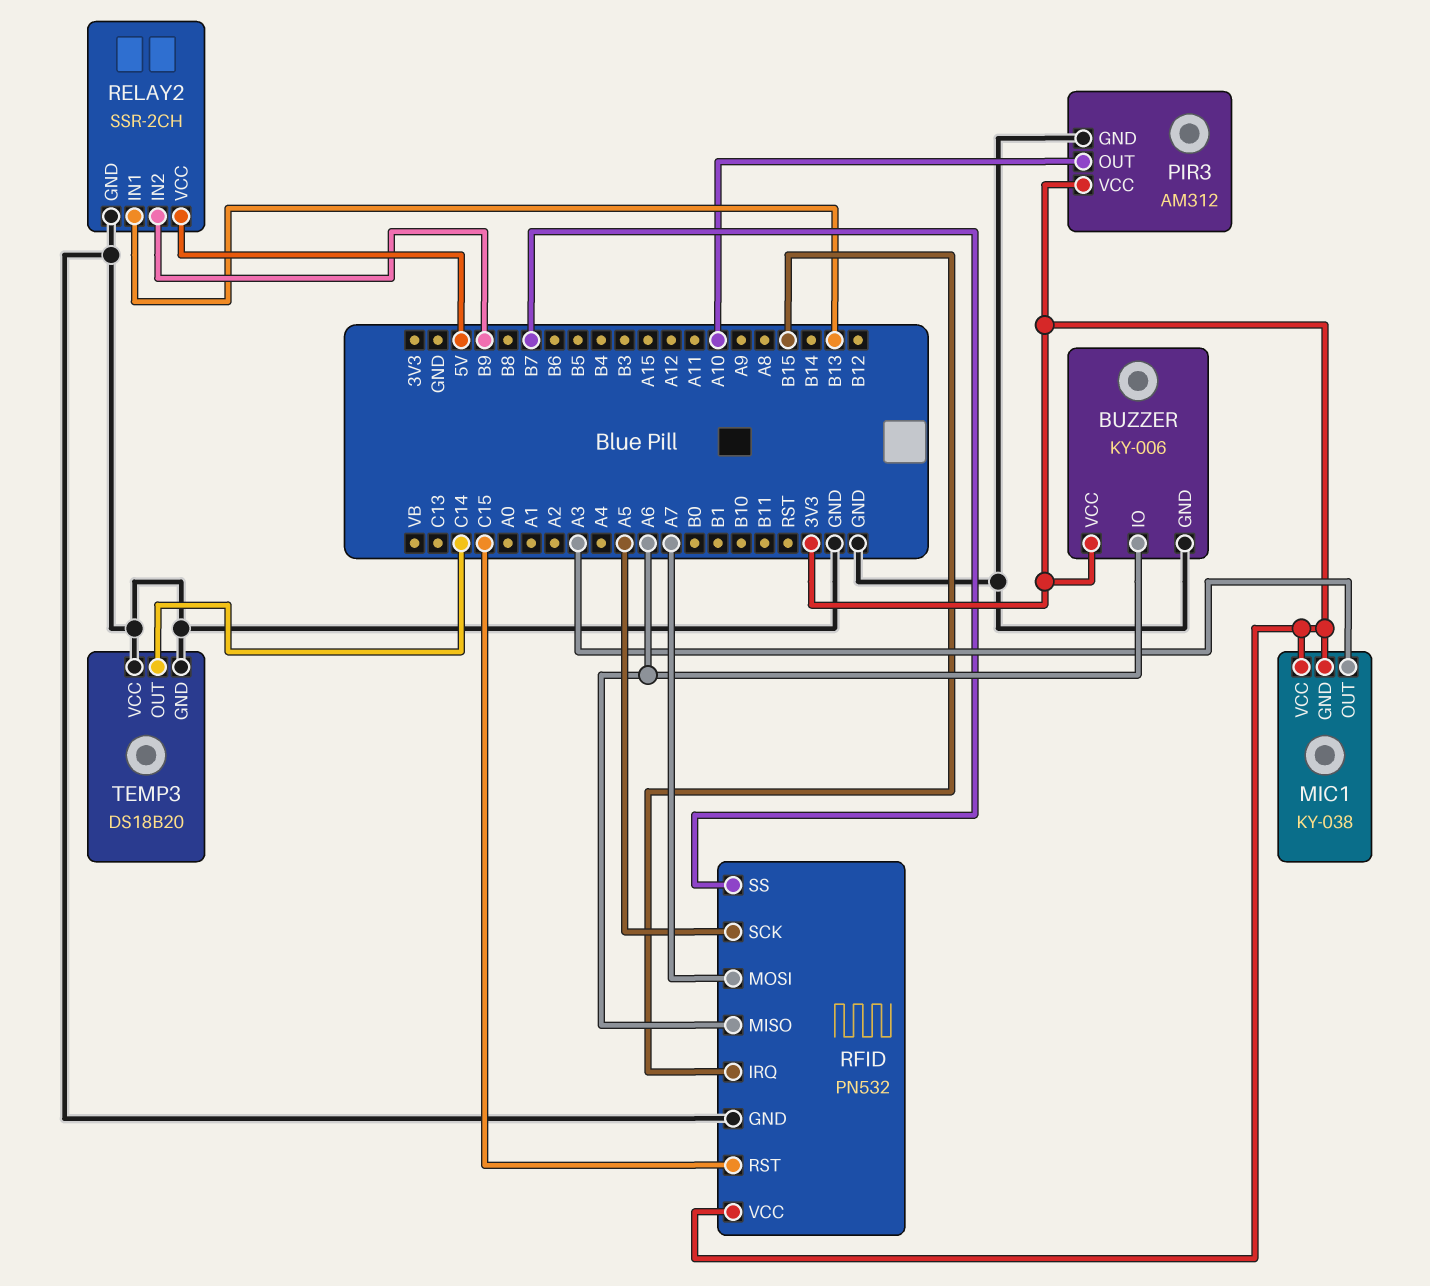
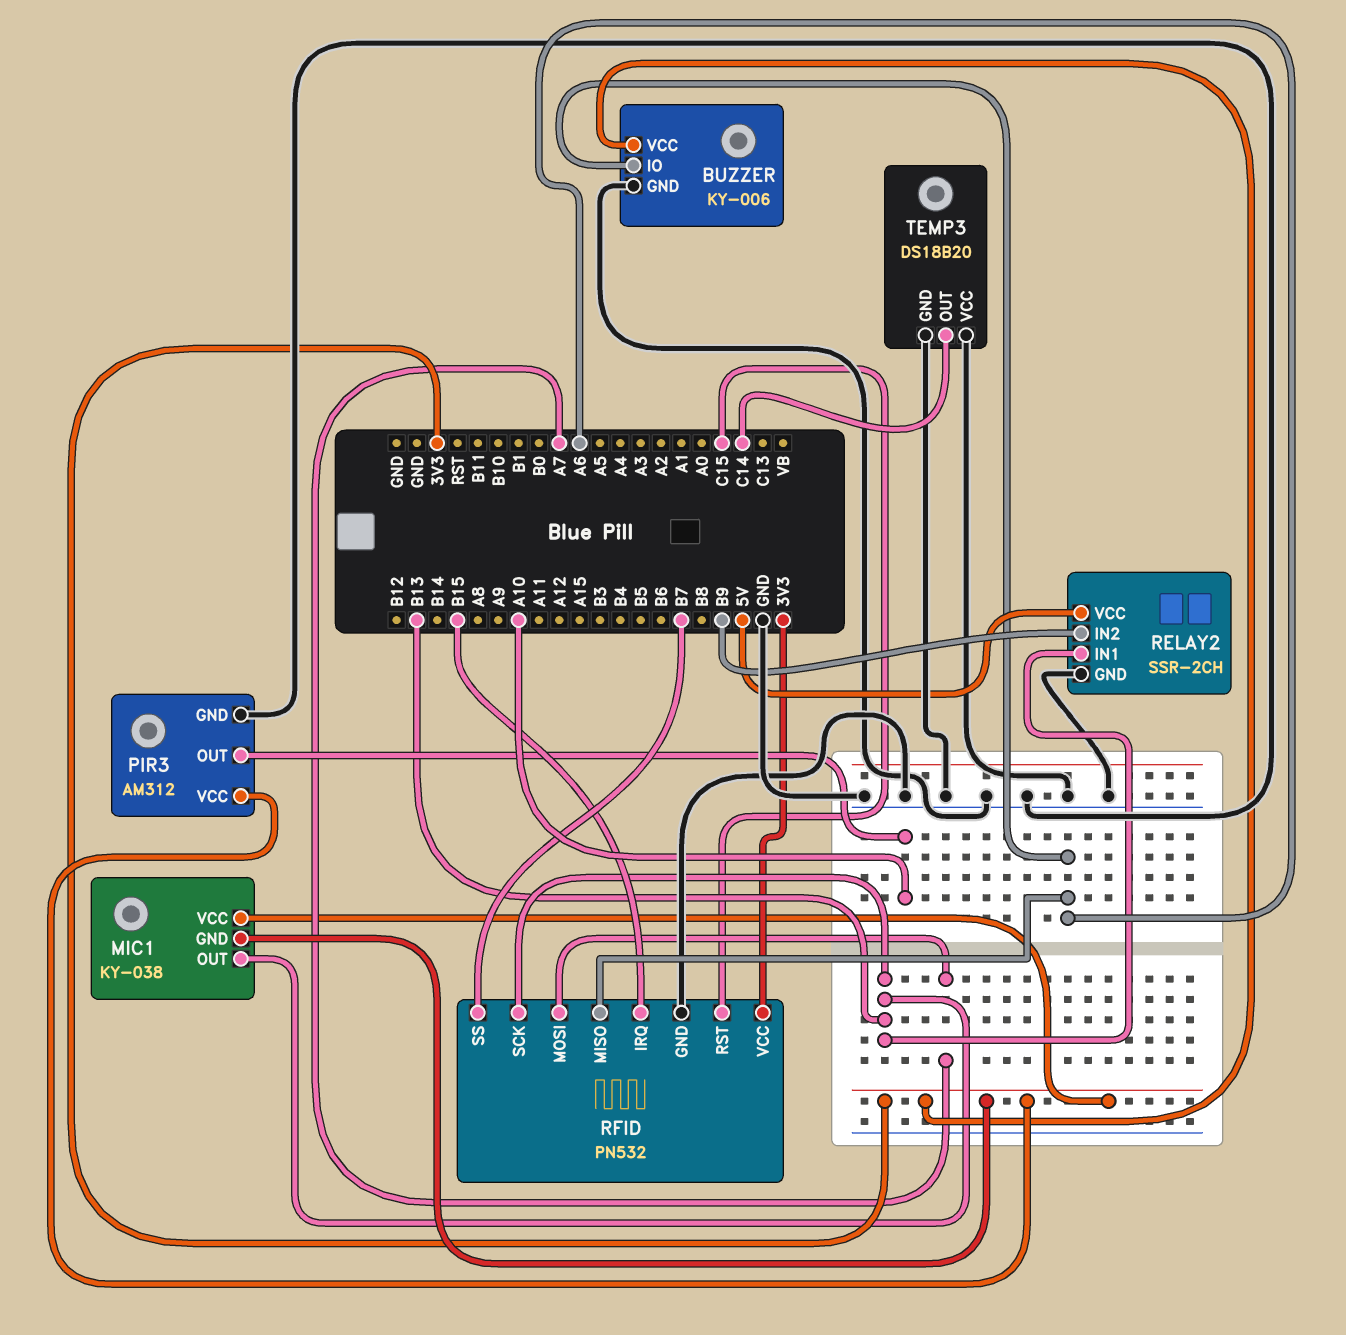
MIC1 pin OUT: A3 -> B13
RFID pin SCK: A5 -> B13

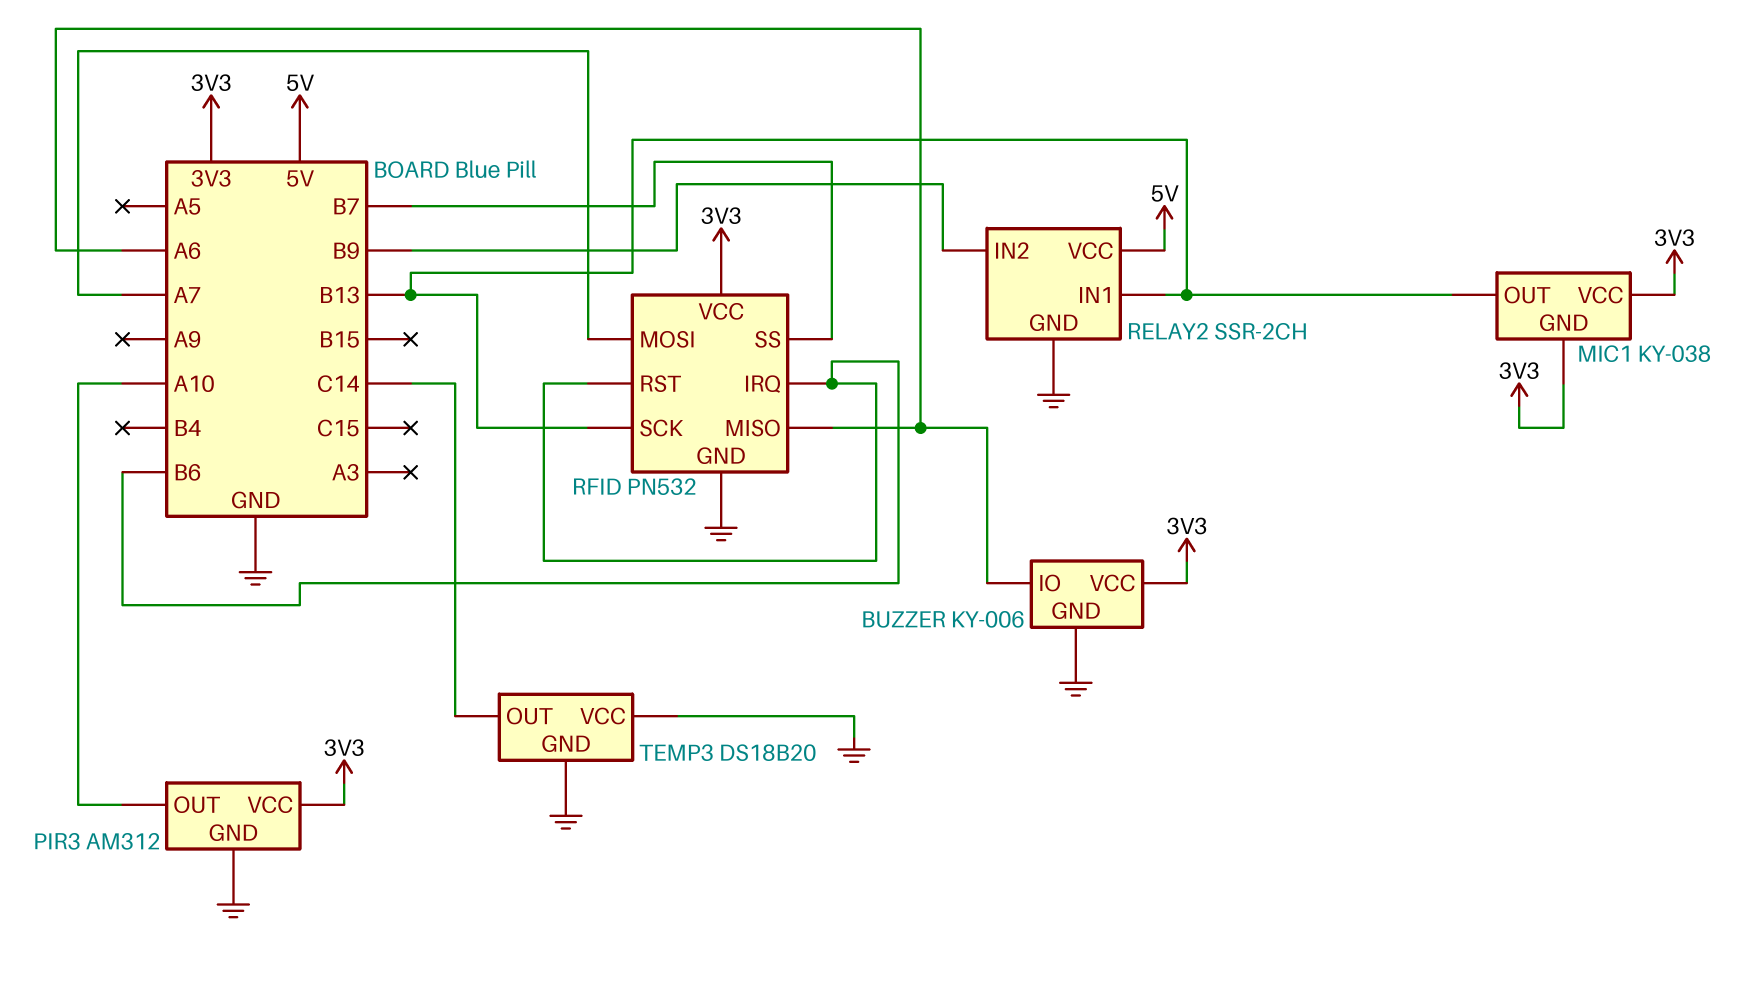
RFID pin IRQ: B15 -> B6
RFID pin RST: C15 -> B6

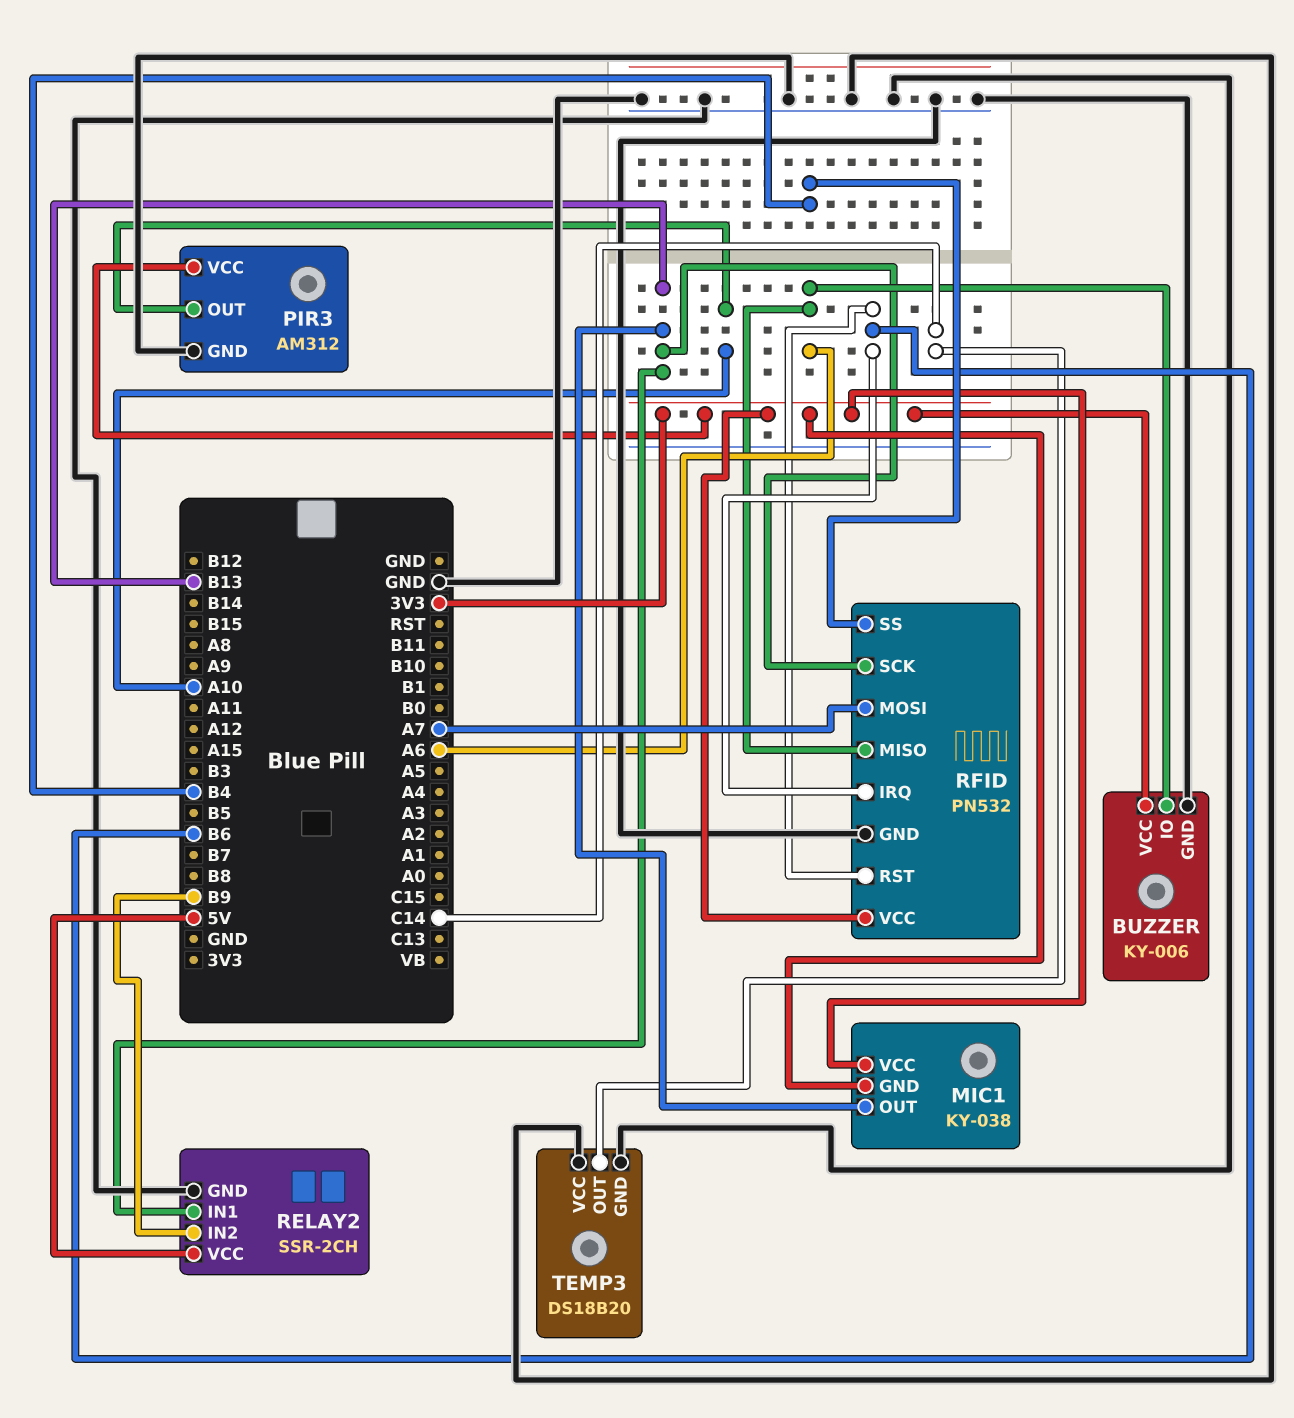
RFID pin SS: B7 -> B4

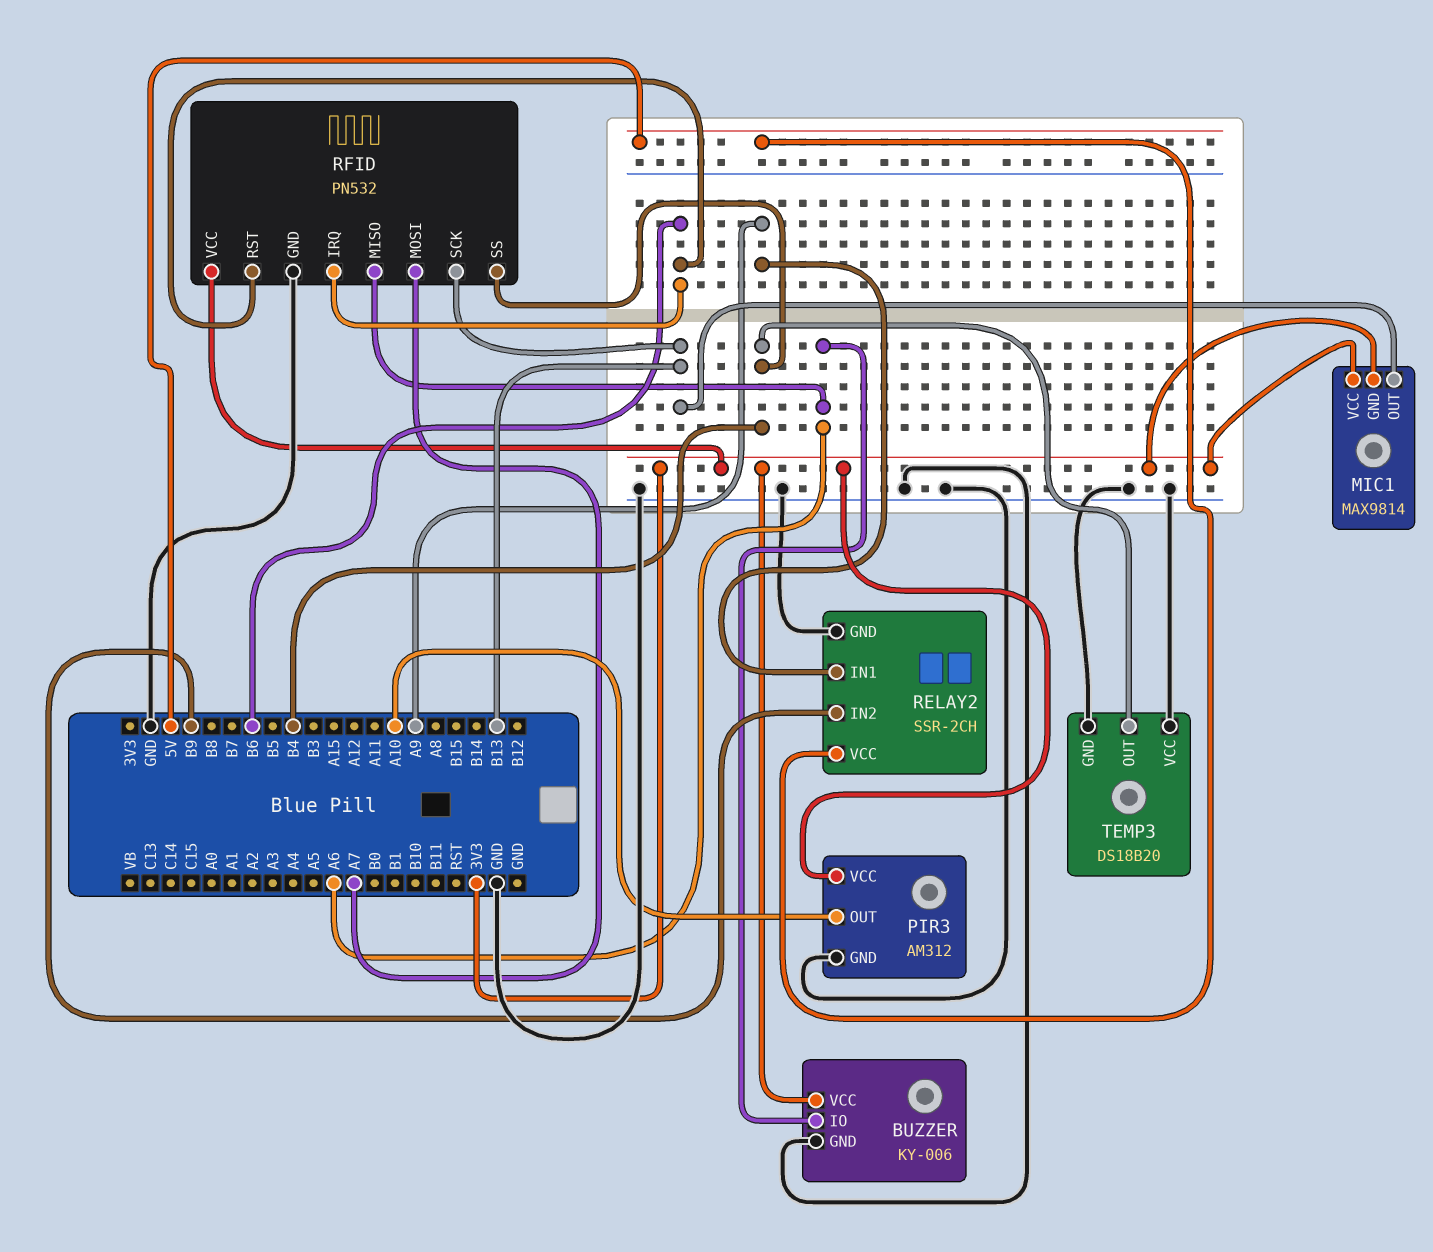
MIC1: KY-038 -> MAX9814
RELAY2 pin IN1: B13 -> A9
TEMP3 pin OUT: C14 -> B4

